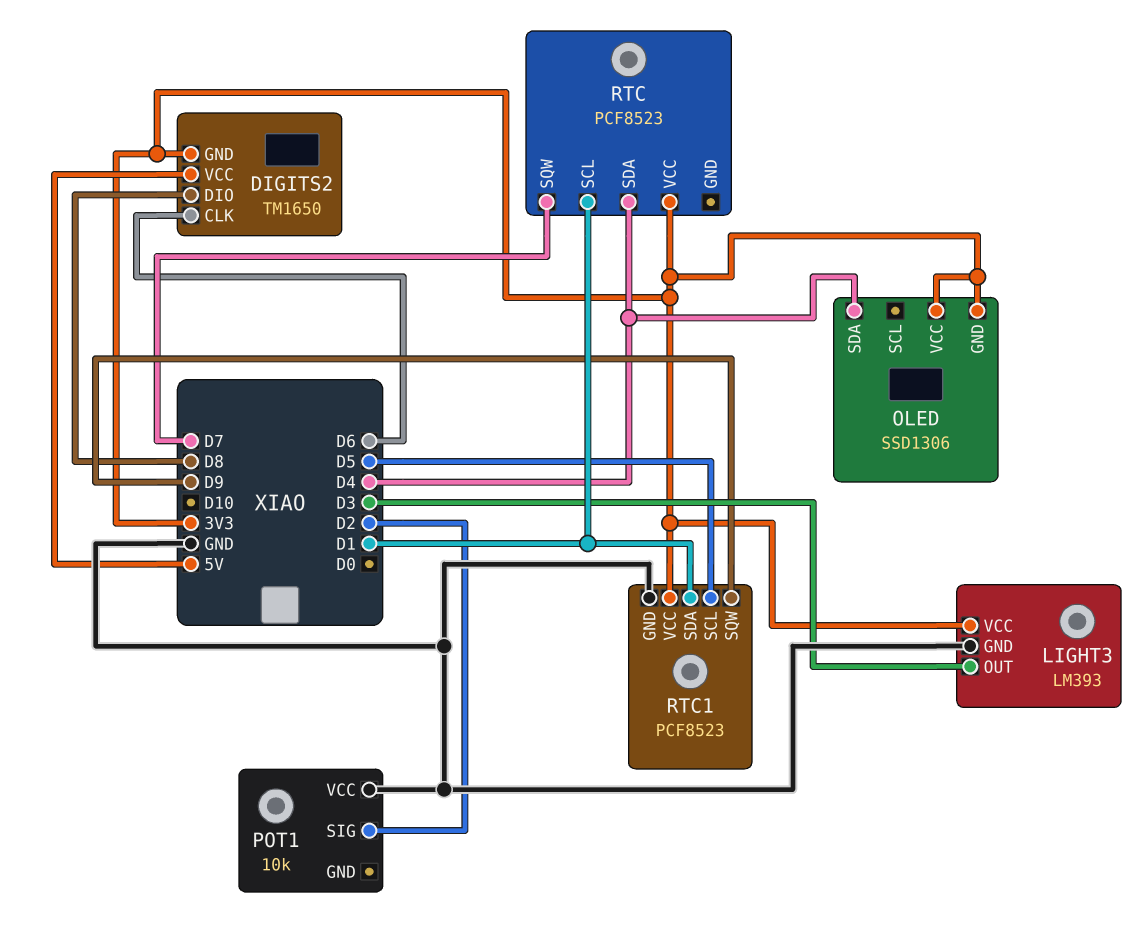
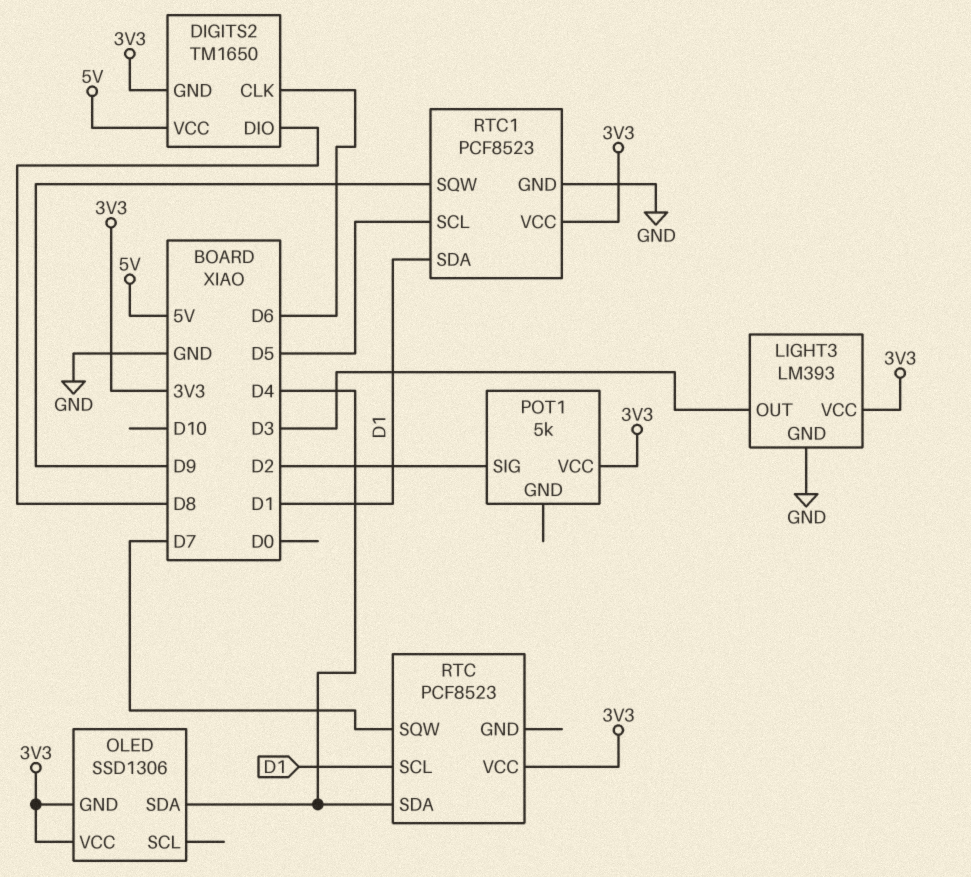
POT1: 10k -> 5k
POT1 pin VCC: GND -> 3V3

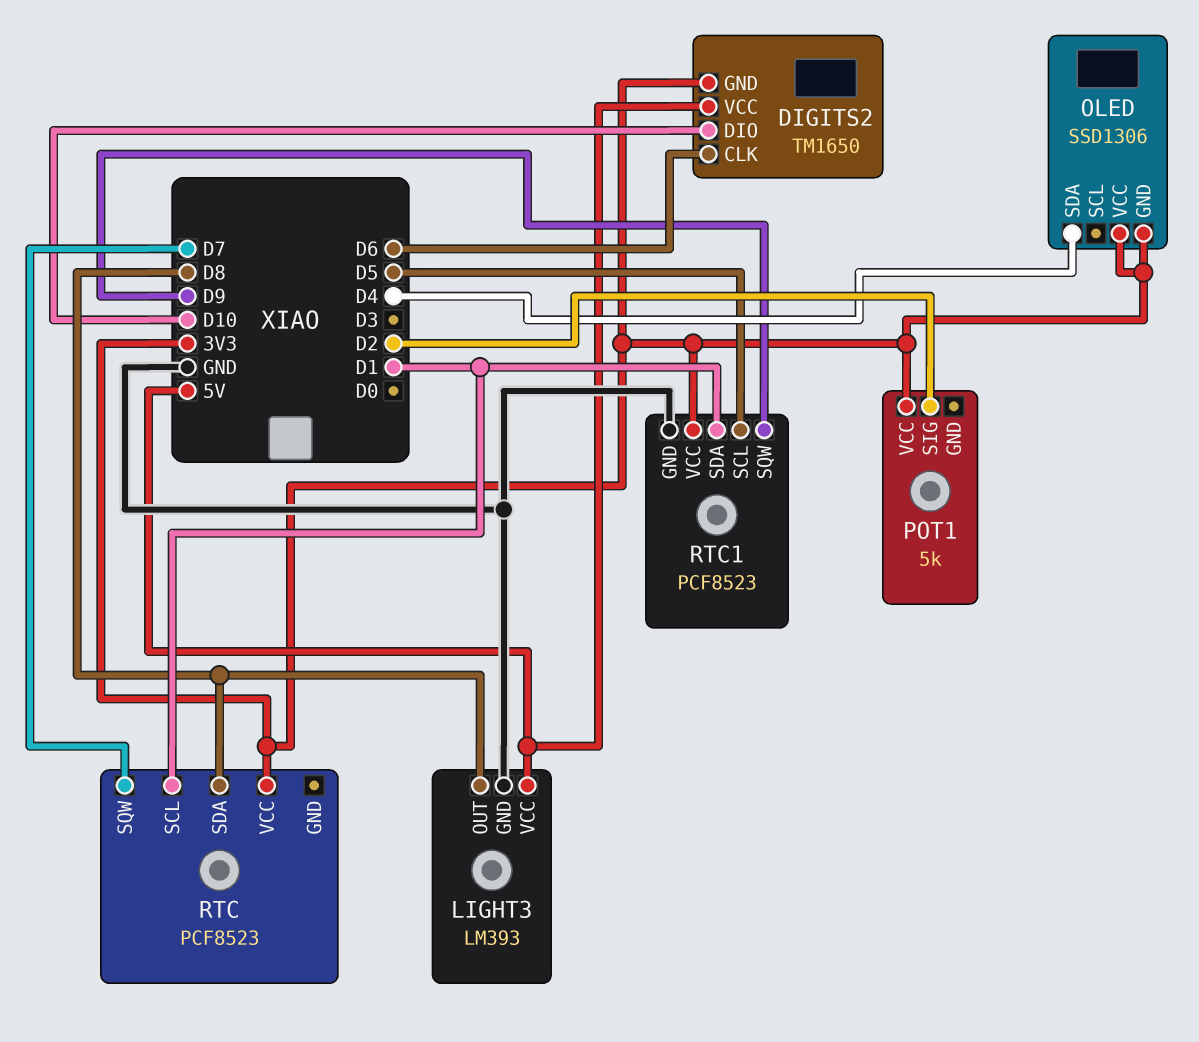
DIGITS2 pin DIO: D8 -> D10
LIGHT3 pin OUT: D3 -> D8
LIGHT3 pin VCC: 3V3 -> 5V
RTC pin SDA: D4 -> D8

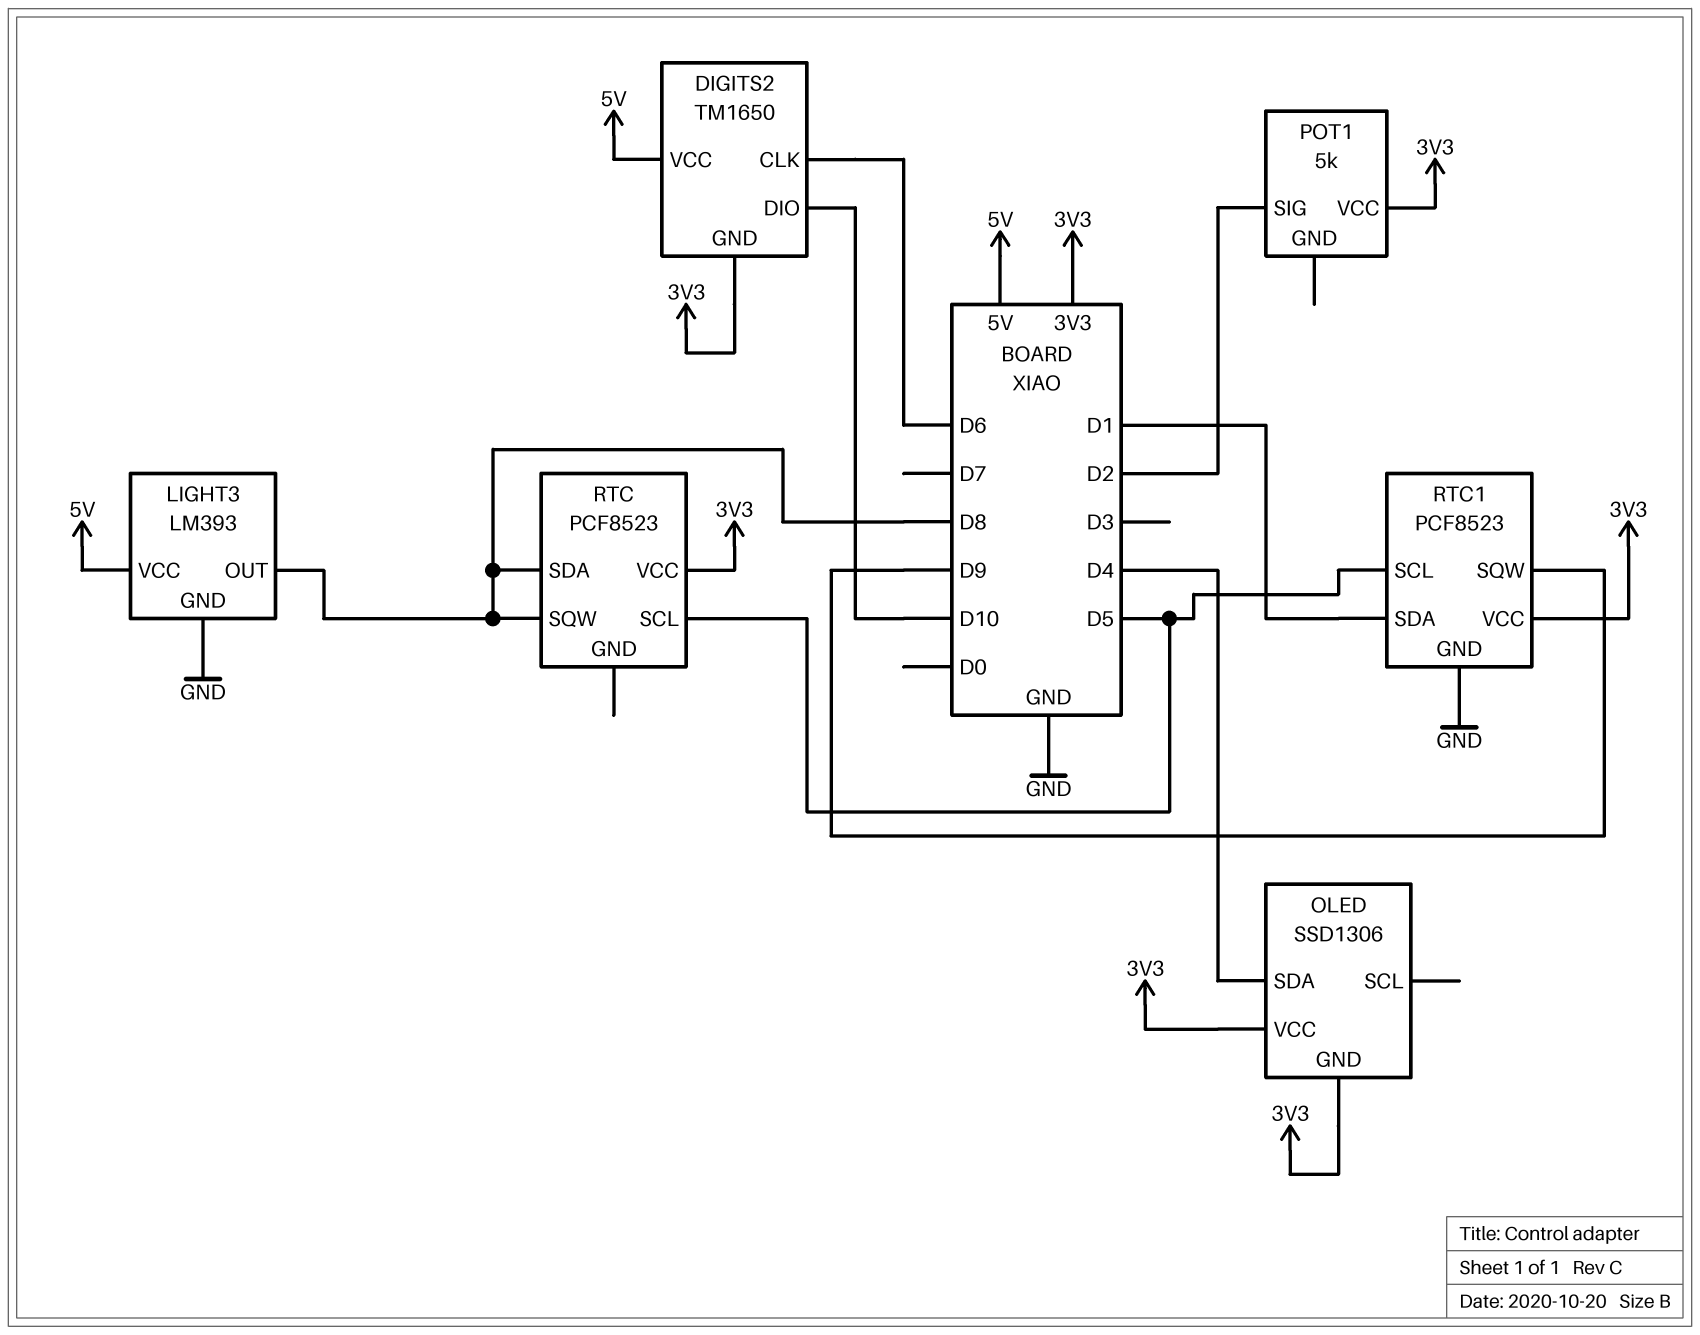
RTC pin SCL: D1 -> D5
RTC pin SQW: D7 -> D8

